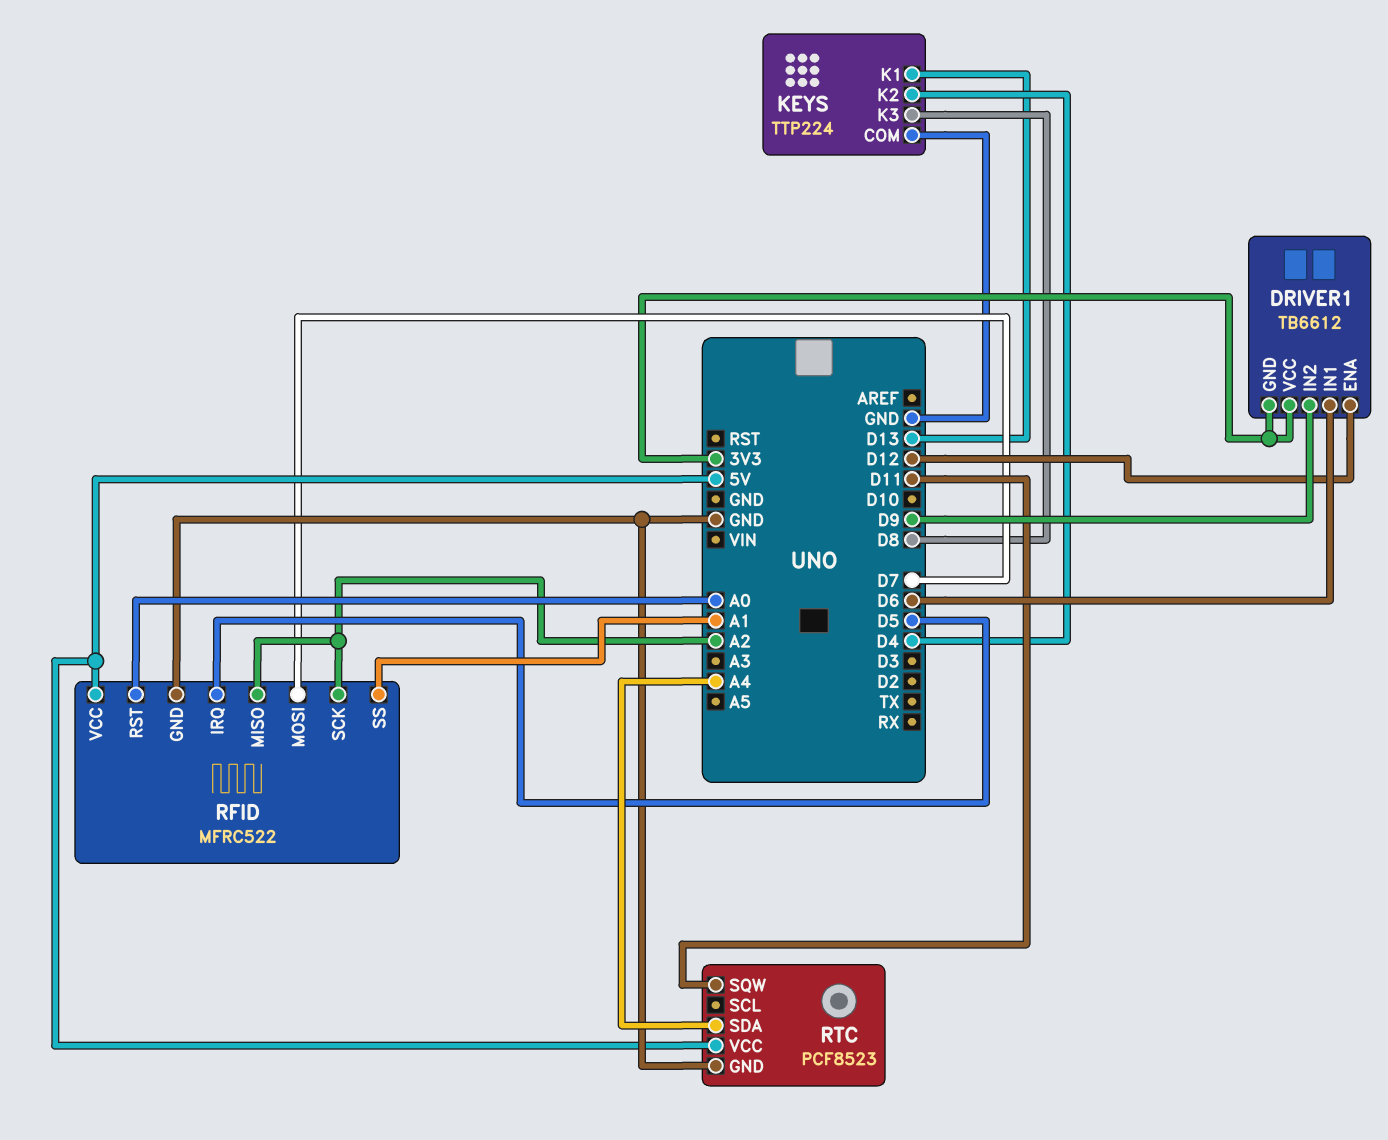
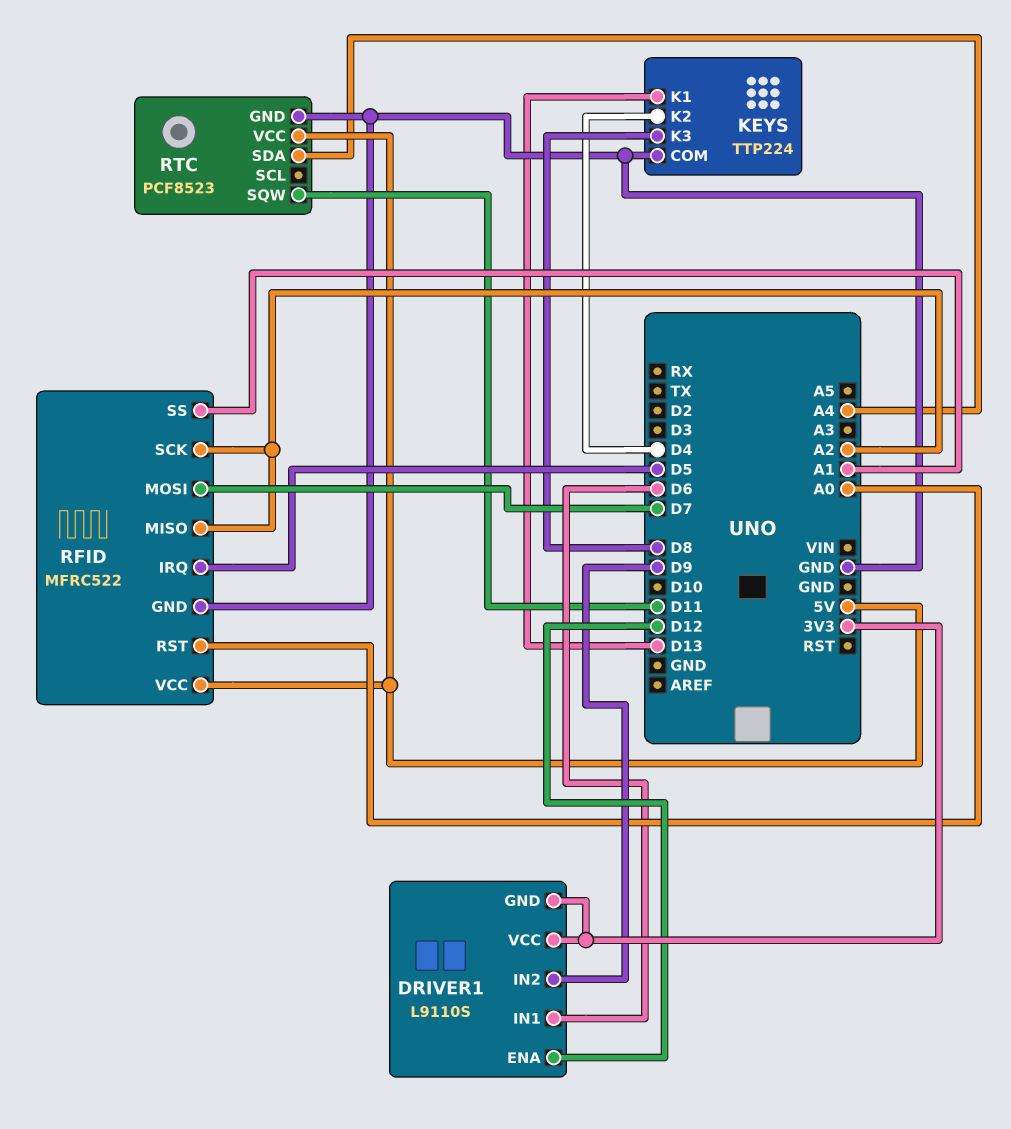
DRIVER1: TB6612 -> L9110S

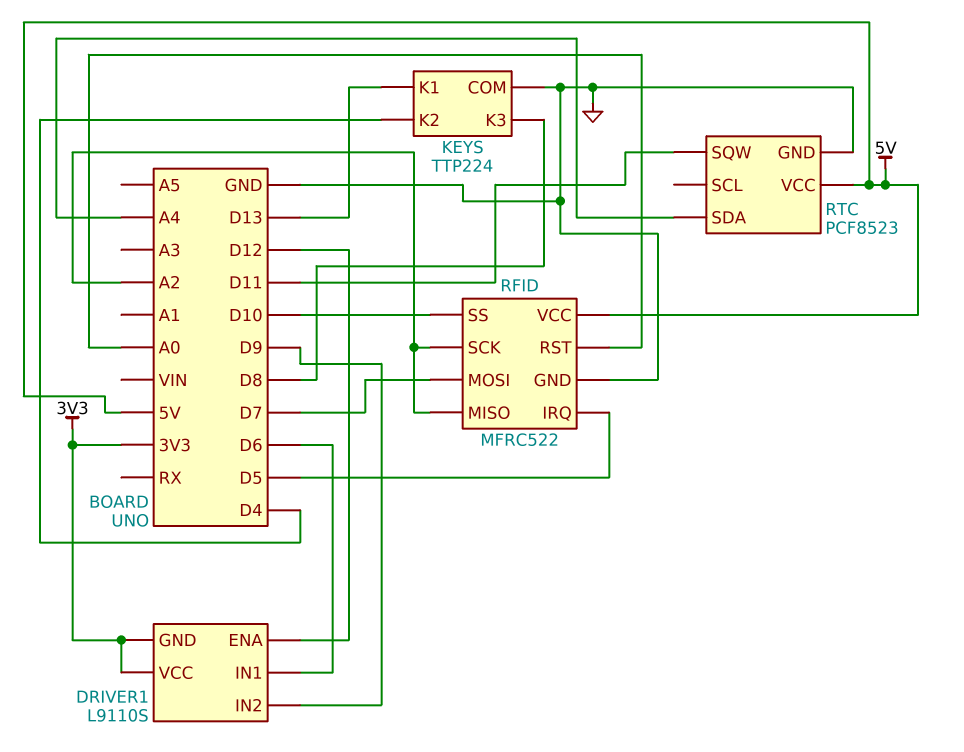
RFID pin SS: A1 -> D10

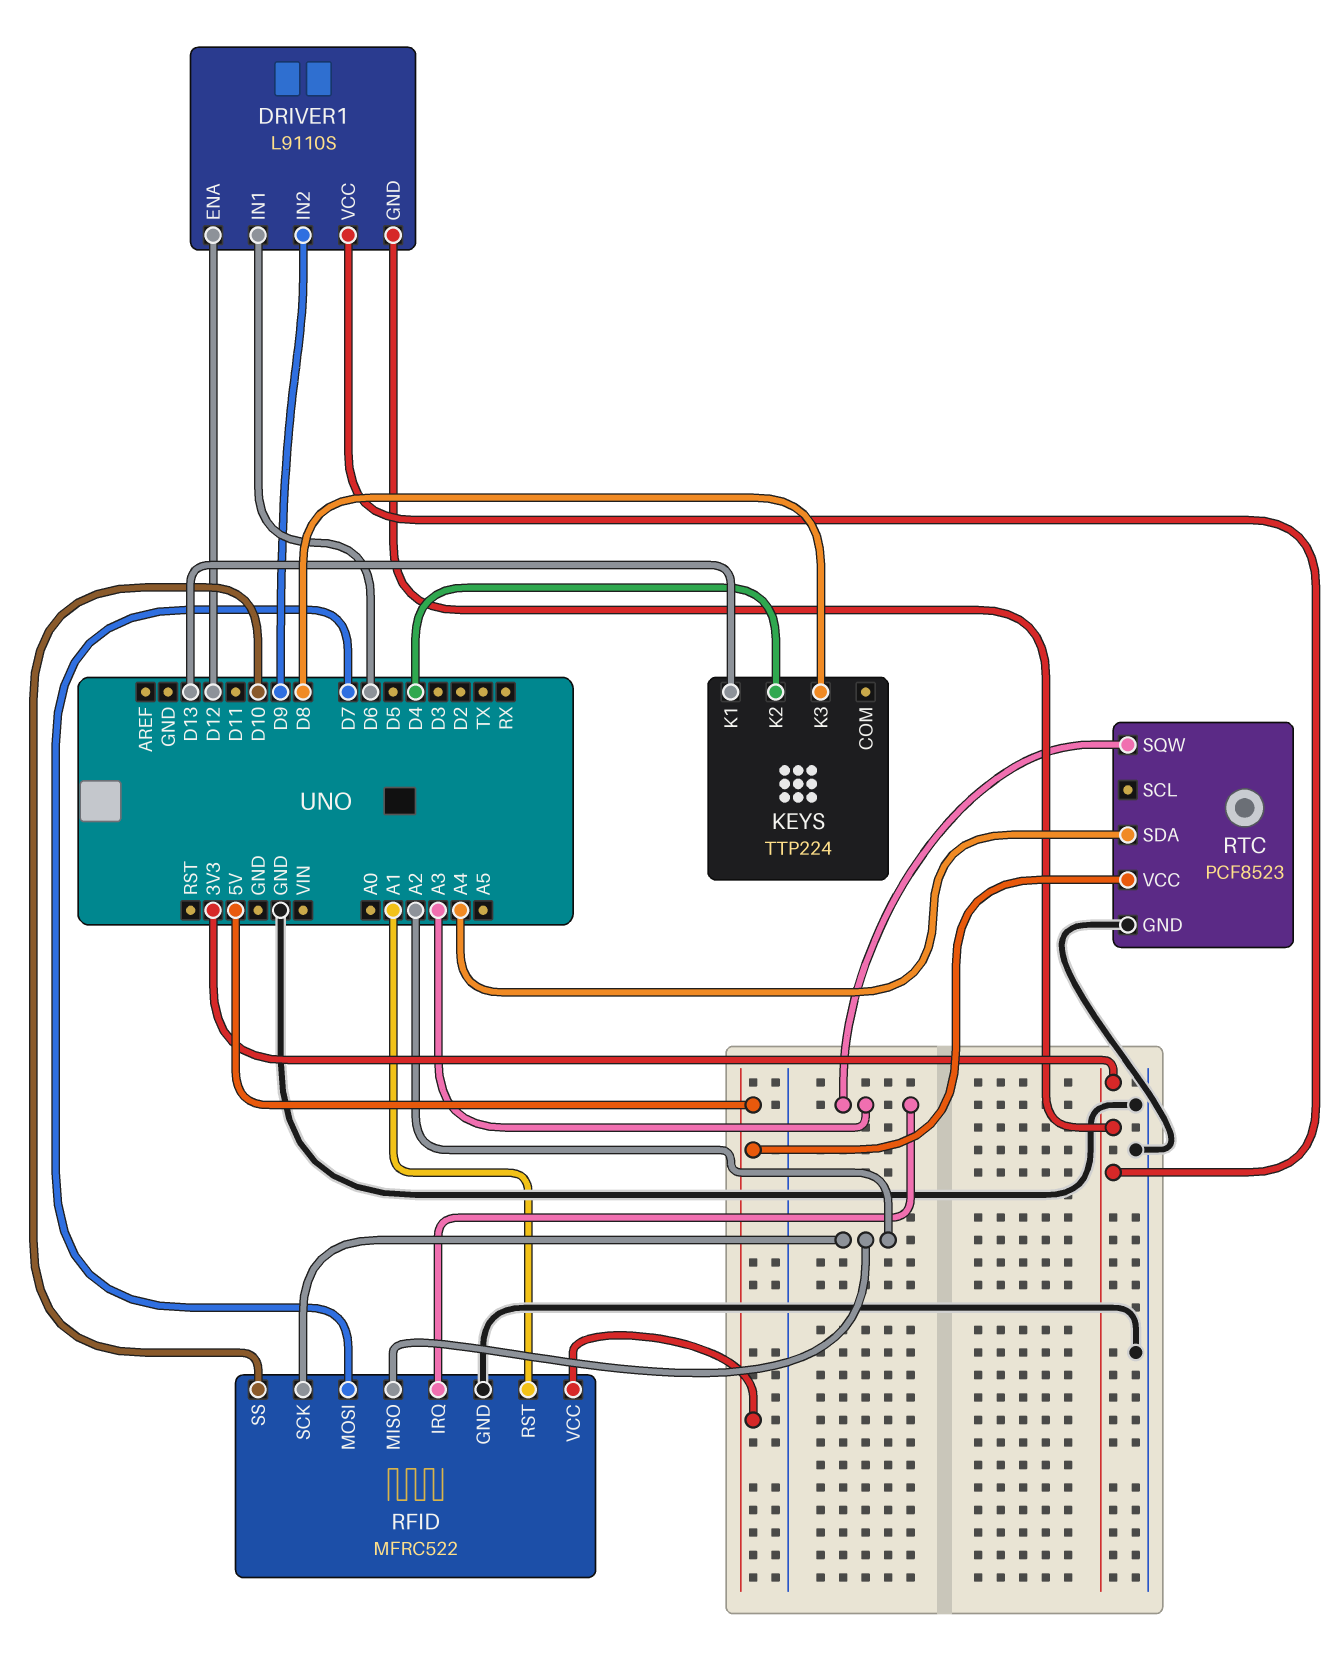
KEYS pin COM: GND -> none
RFID pin IRQ: D5 -> A3
RFID pin RST: A0 -> A1
RTC pin SQW: D11 -> A3

